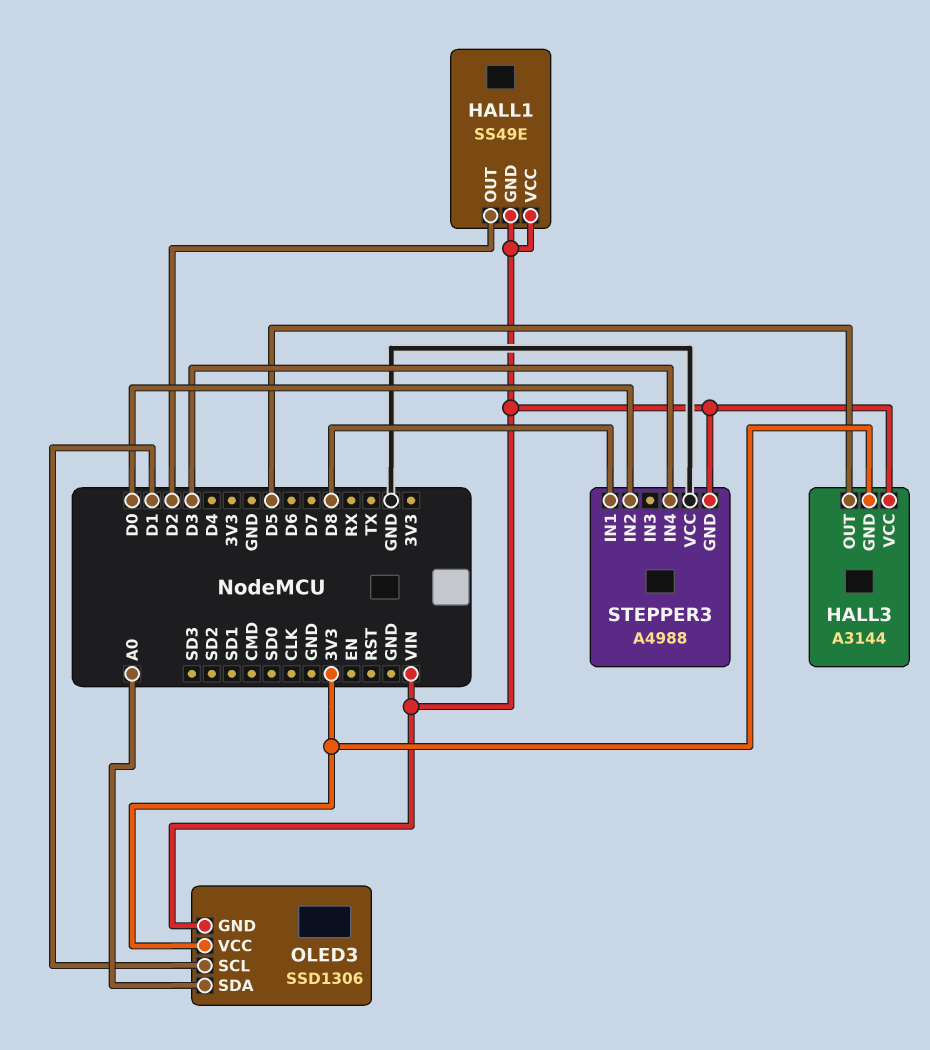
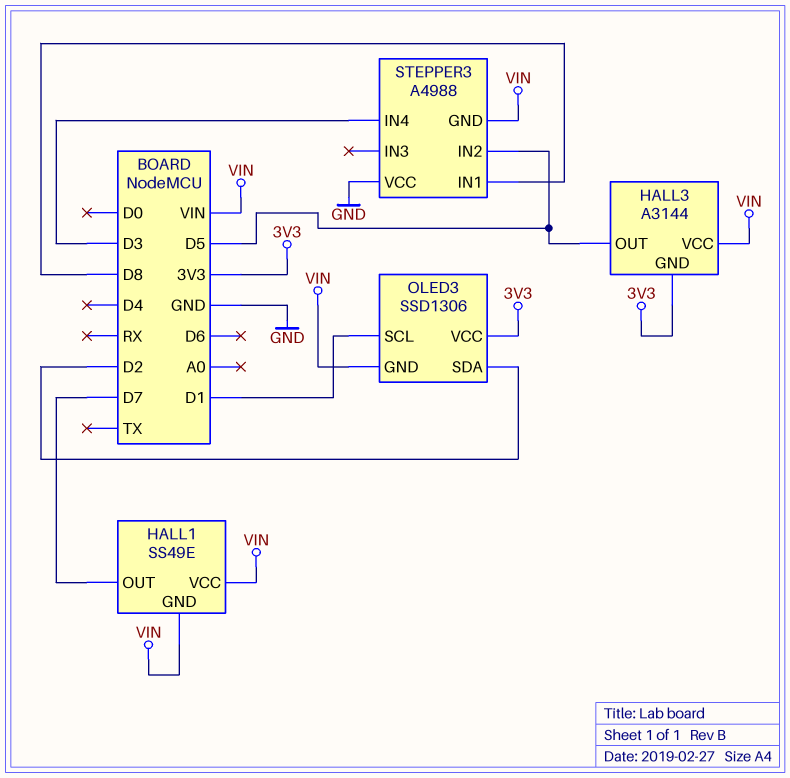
HALL1 pin OUT: D2 -> D7
OLED3 pin SDA: A0 -> D2
STEPPER3 pin IN2: D0 -> D5

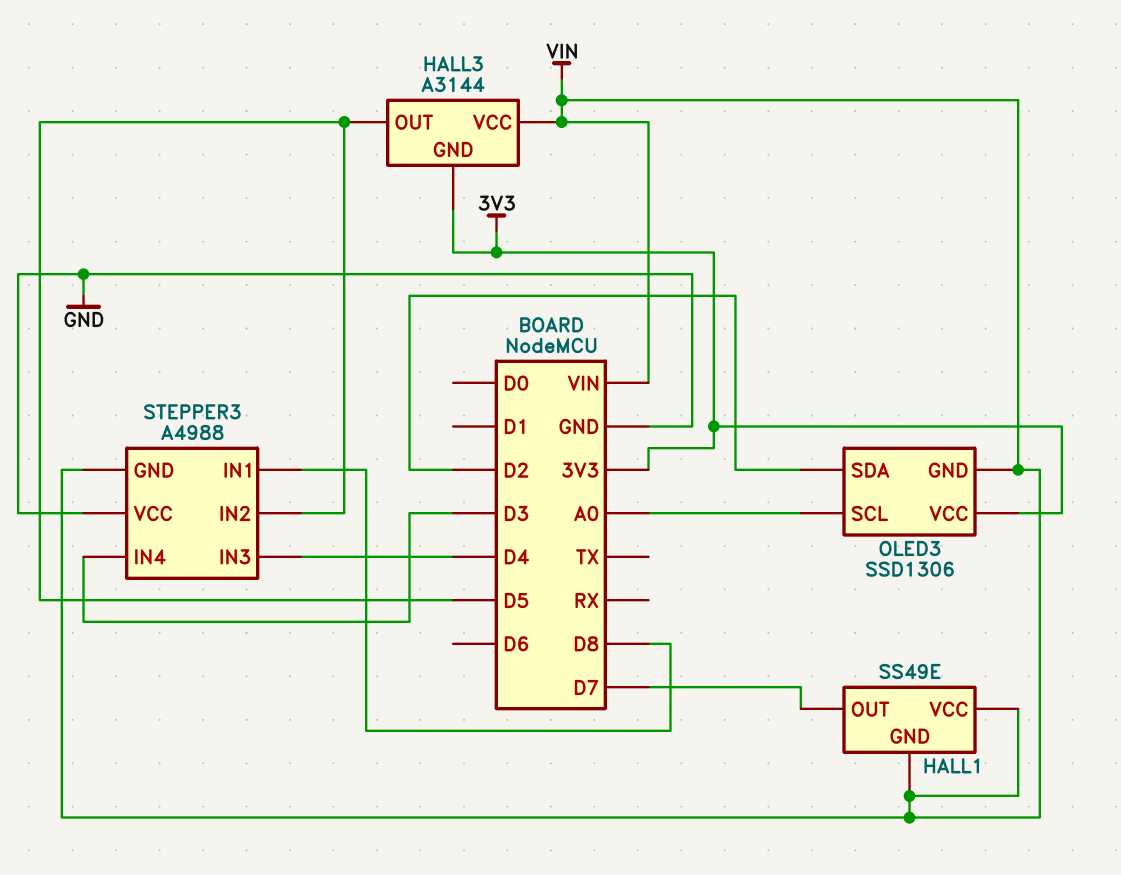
OLED3 pin SCL: D1 -> A0
STEPPER3 pin IN3: none -> D4

